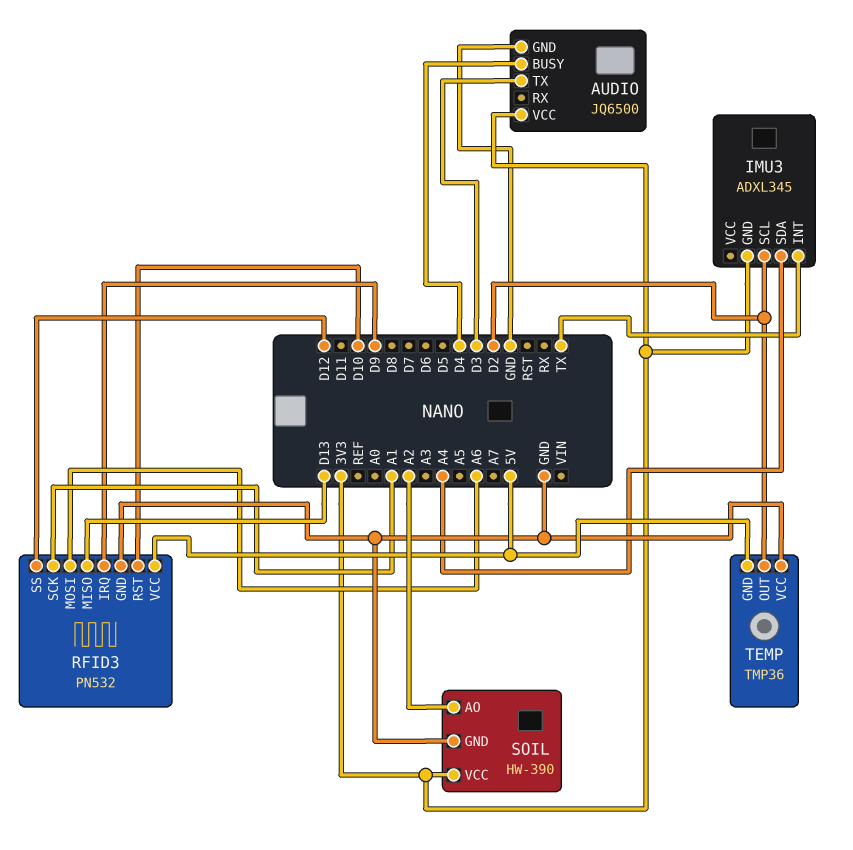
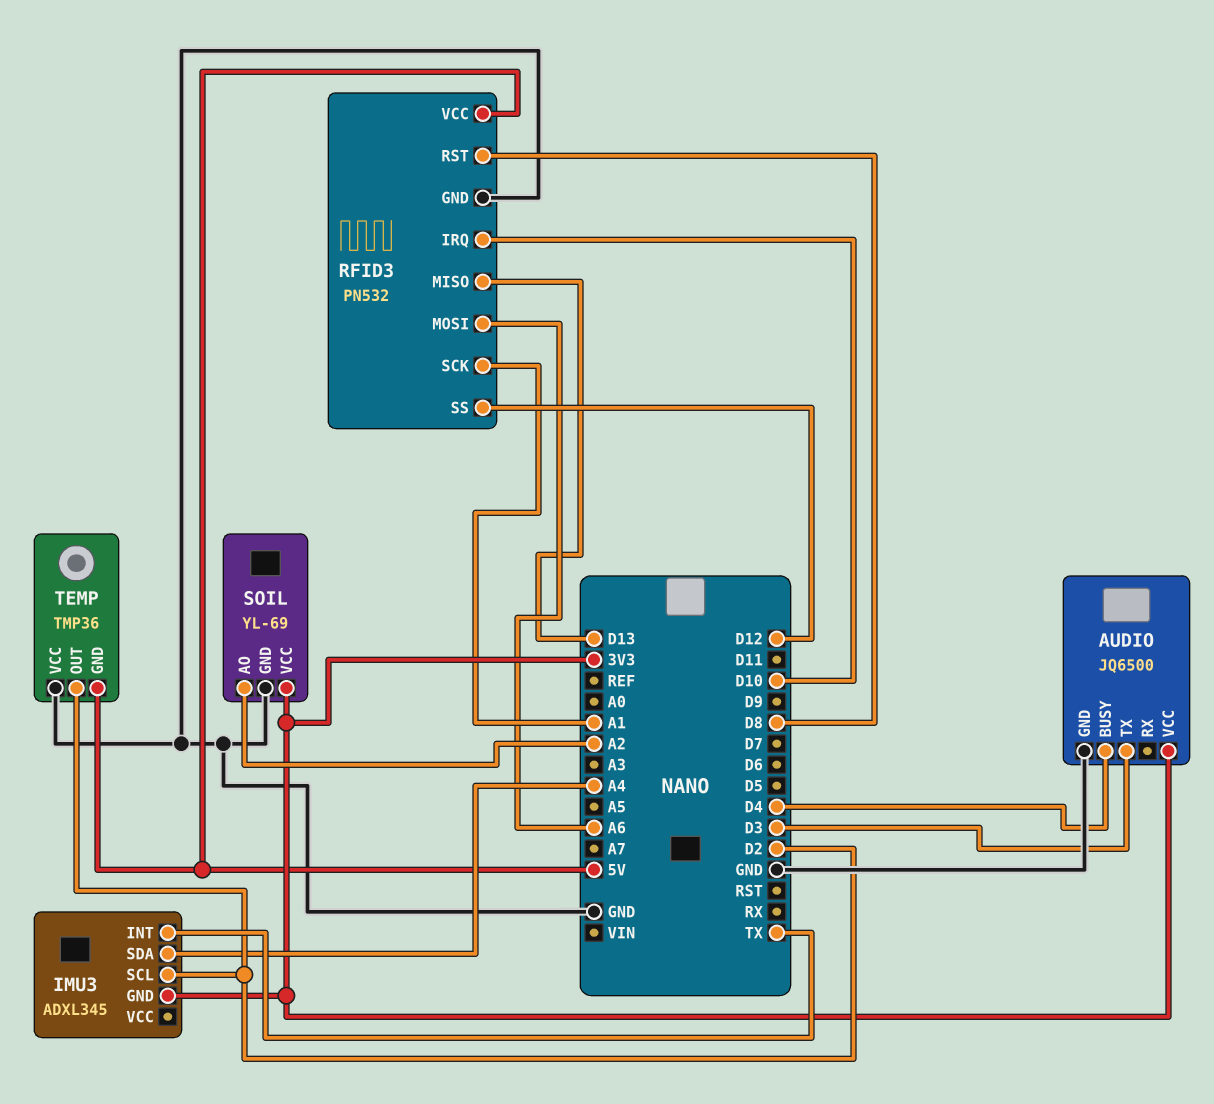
RFID3 pin IRQ: D9 -> D10
RFID3 pin RST: D10 -> D8
SOIL: HW-390 -> YL-69

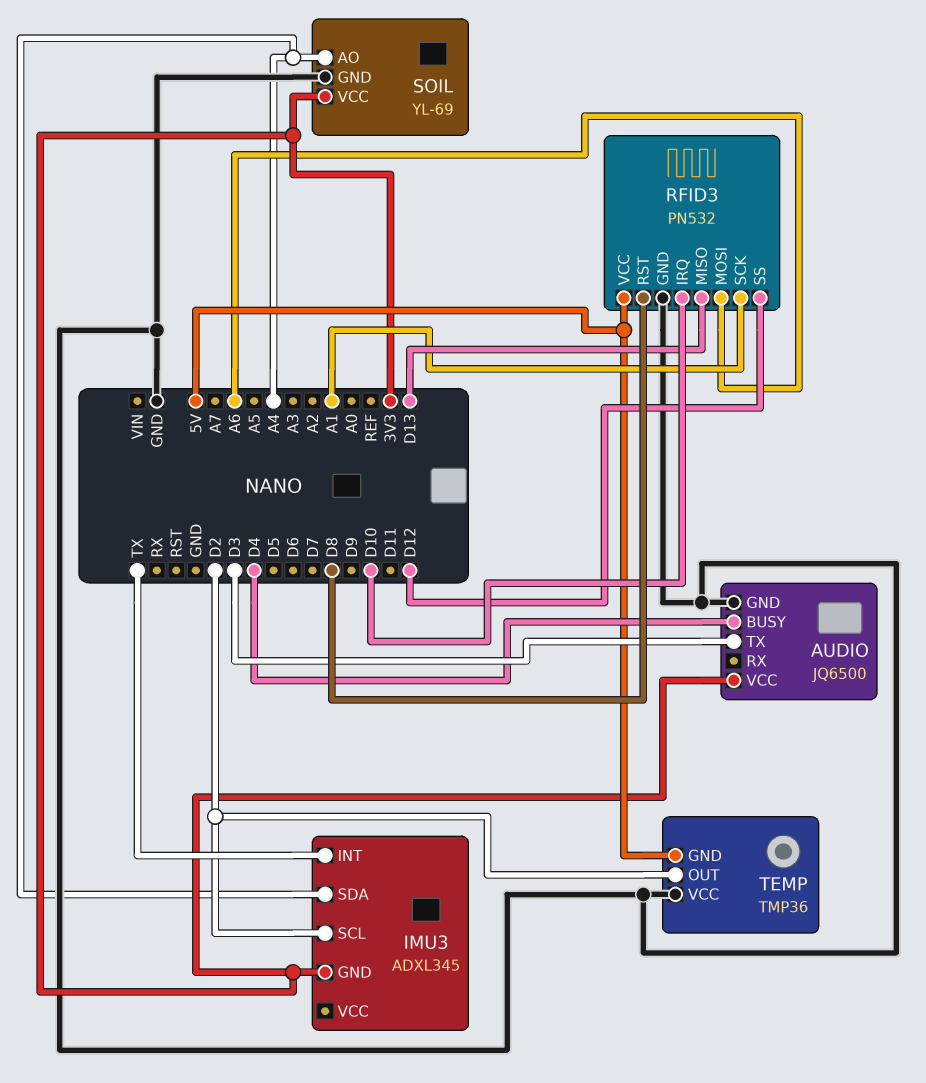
SOIL pin AO: A2 -> A4

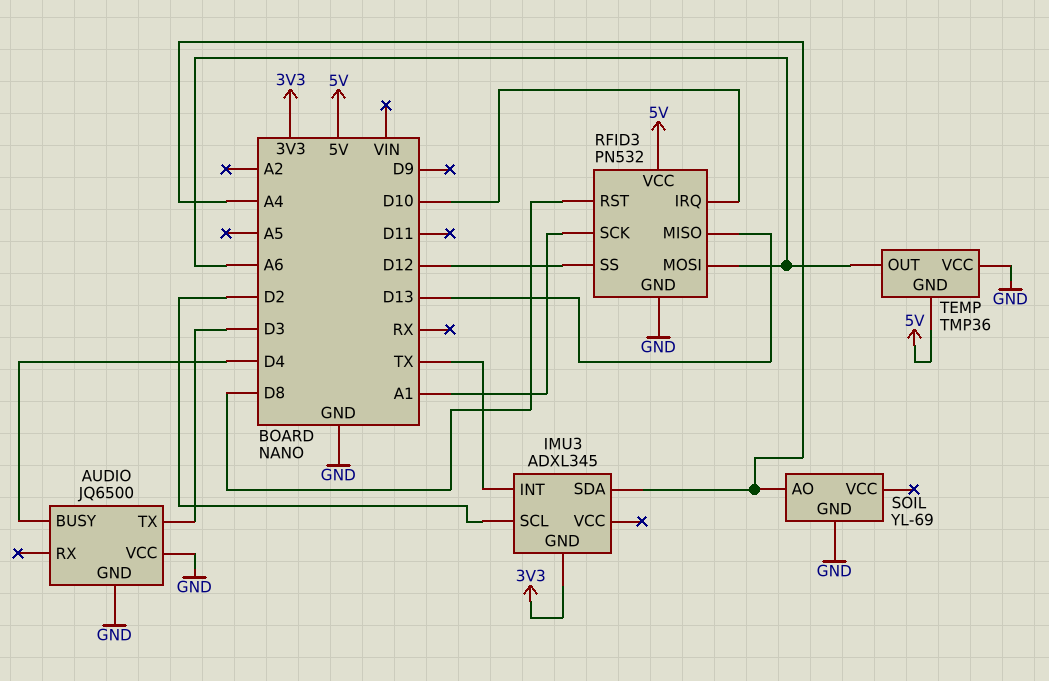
AUDIO pin VCC: 3V3 -> GND
SOIL pin VCC: 3V3 -> none
TEMP pin OUT: D2 -> A6

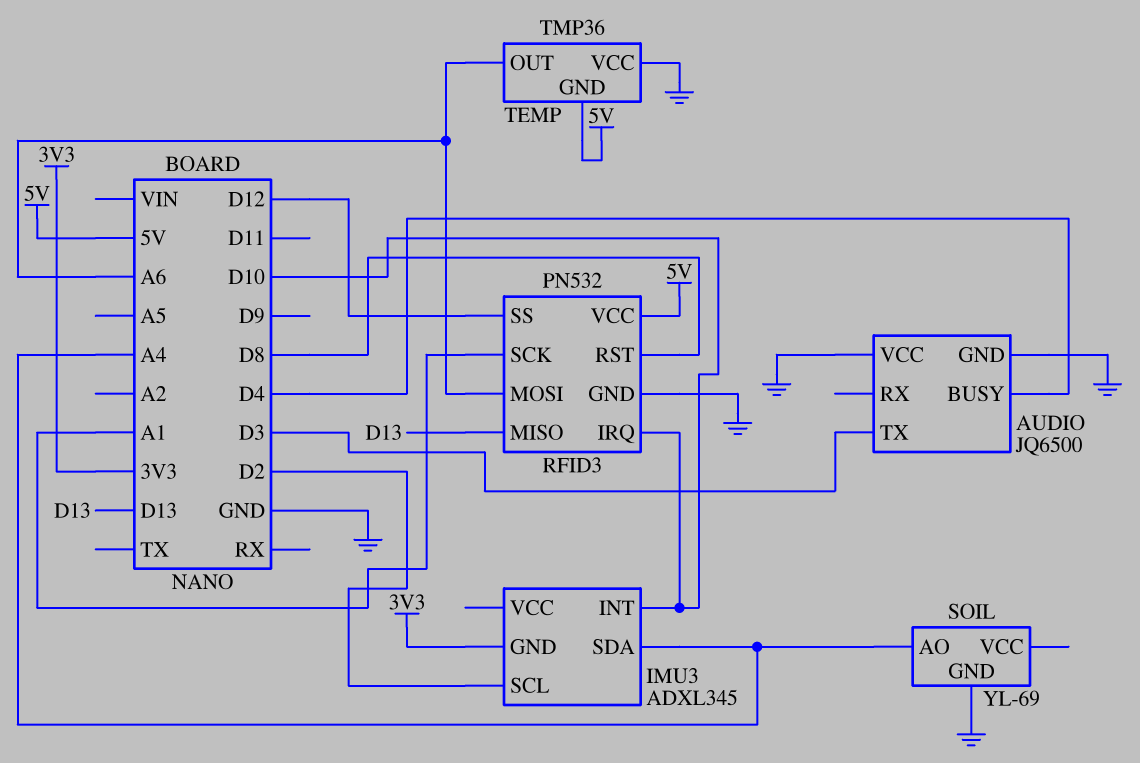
IMU3 pin INT: TX -> D10

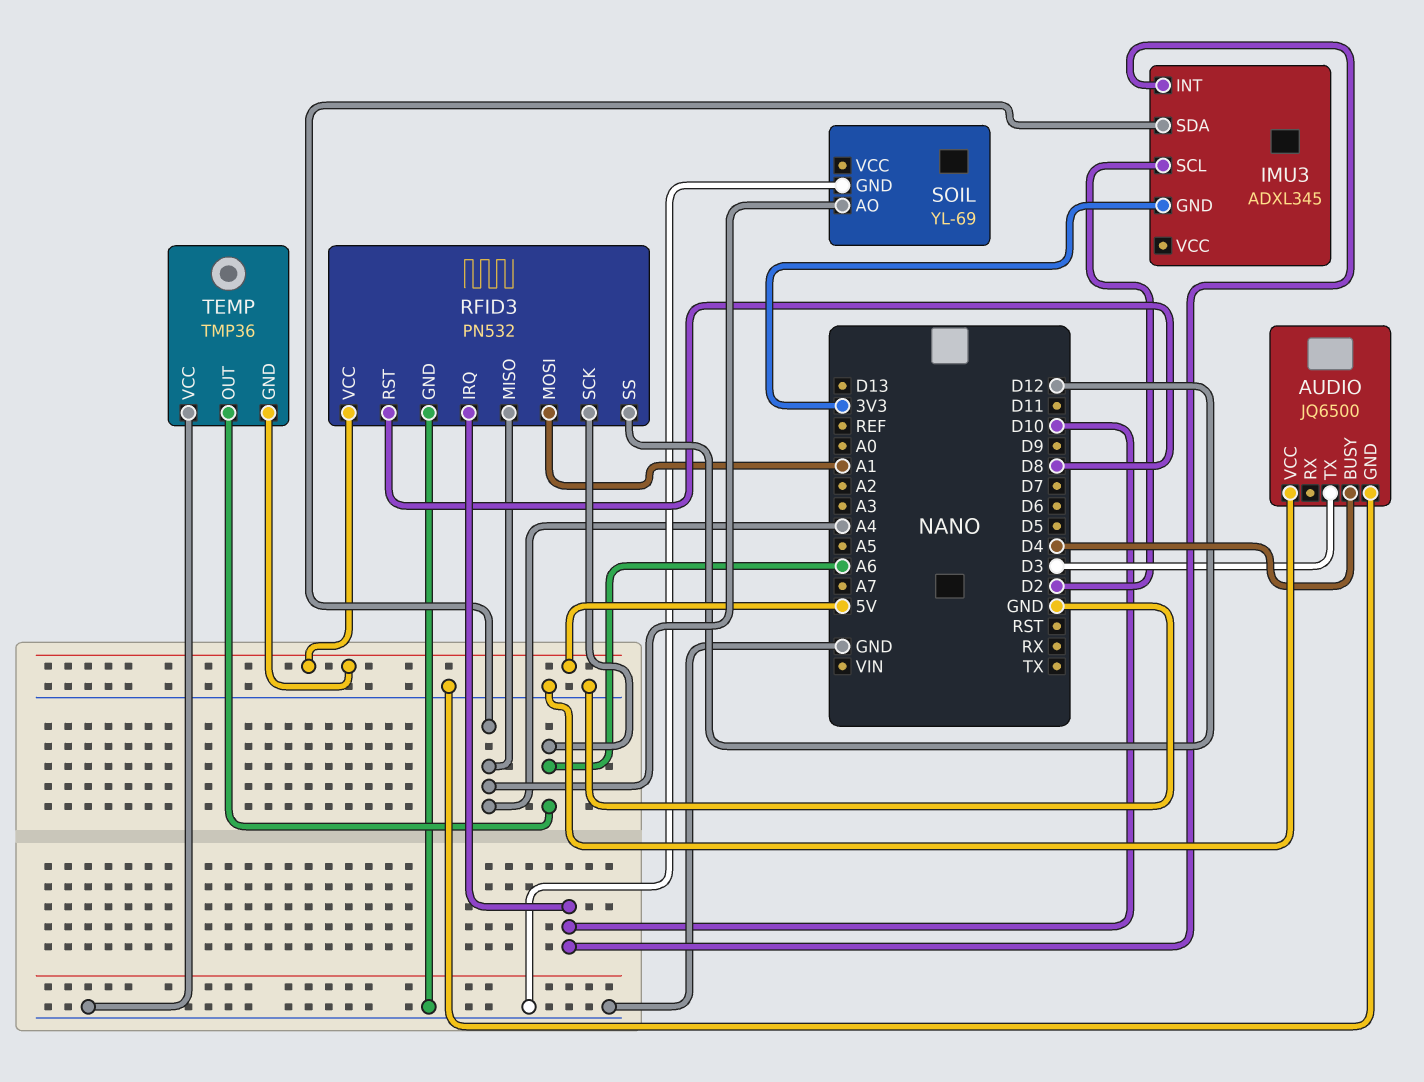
RFID3 pin MISO: D13 -> A4
RFID3 pin MOSI: A6 -> A1
RFID3 pin SCK: A1 -> A6

